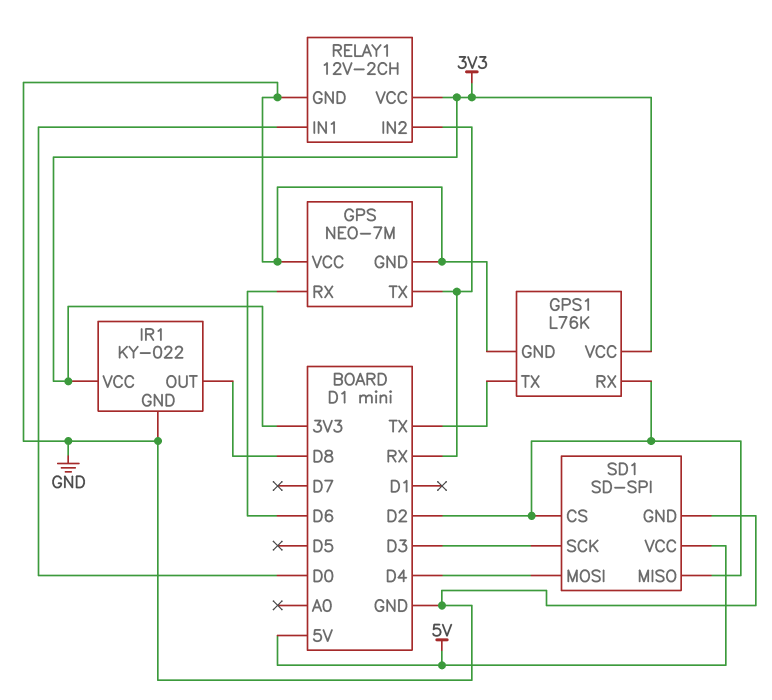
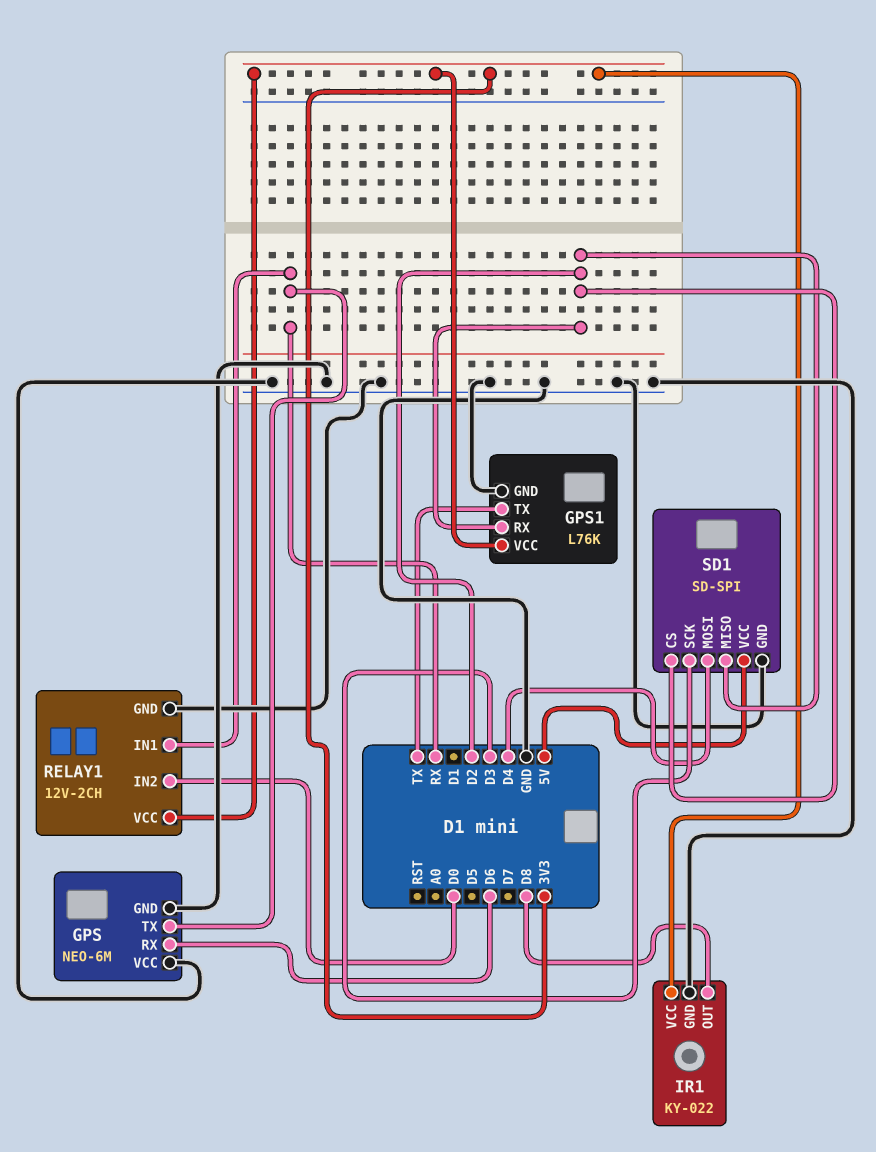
GPS: NEO-7M -> NEO-6M
RELAY1 pin IN1: D0 -> RX
RELAY1 pin IN2: RX -> D0

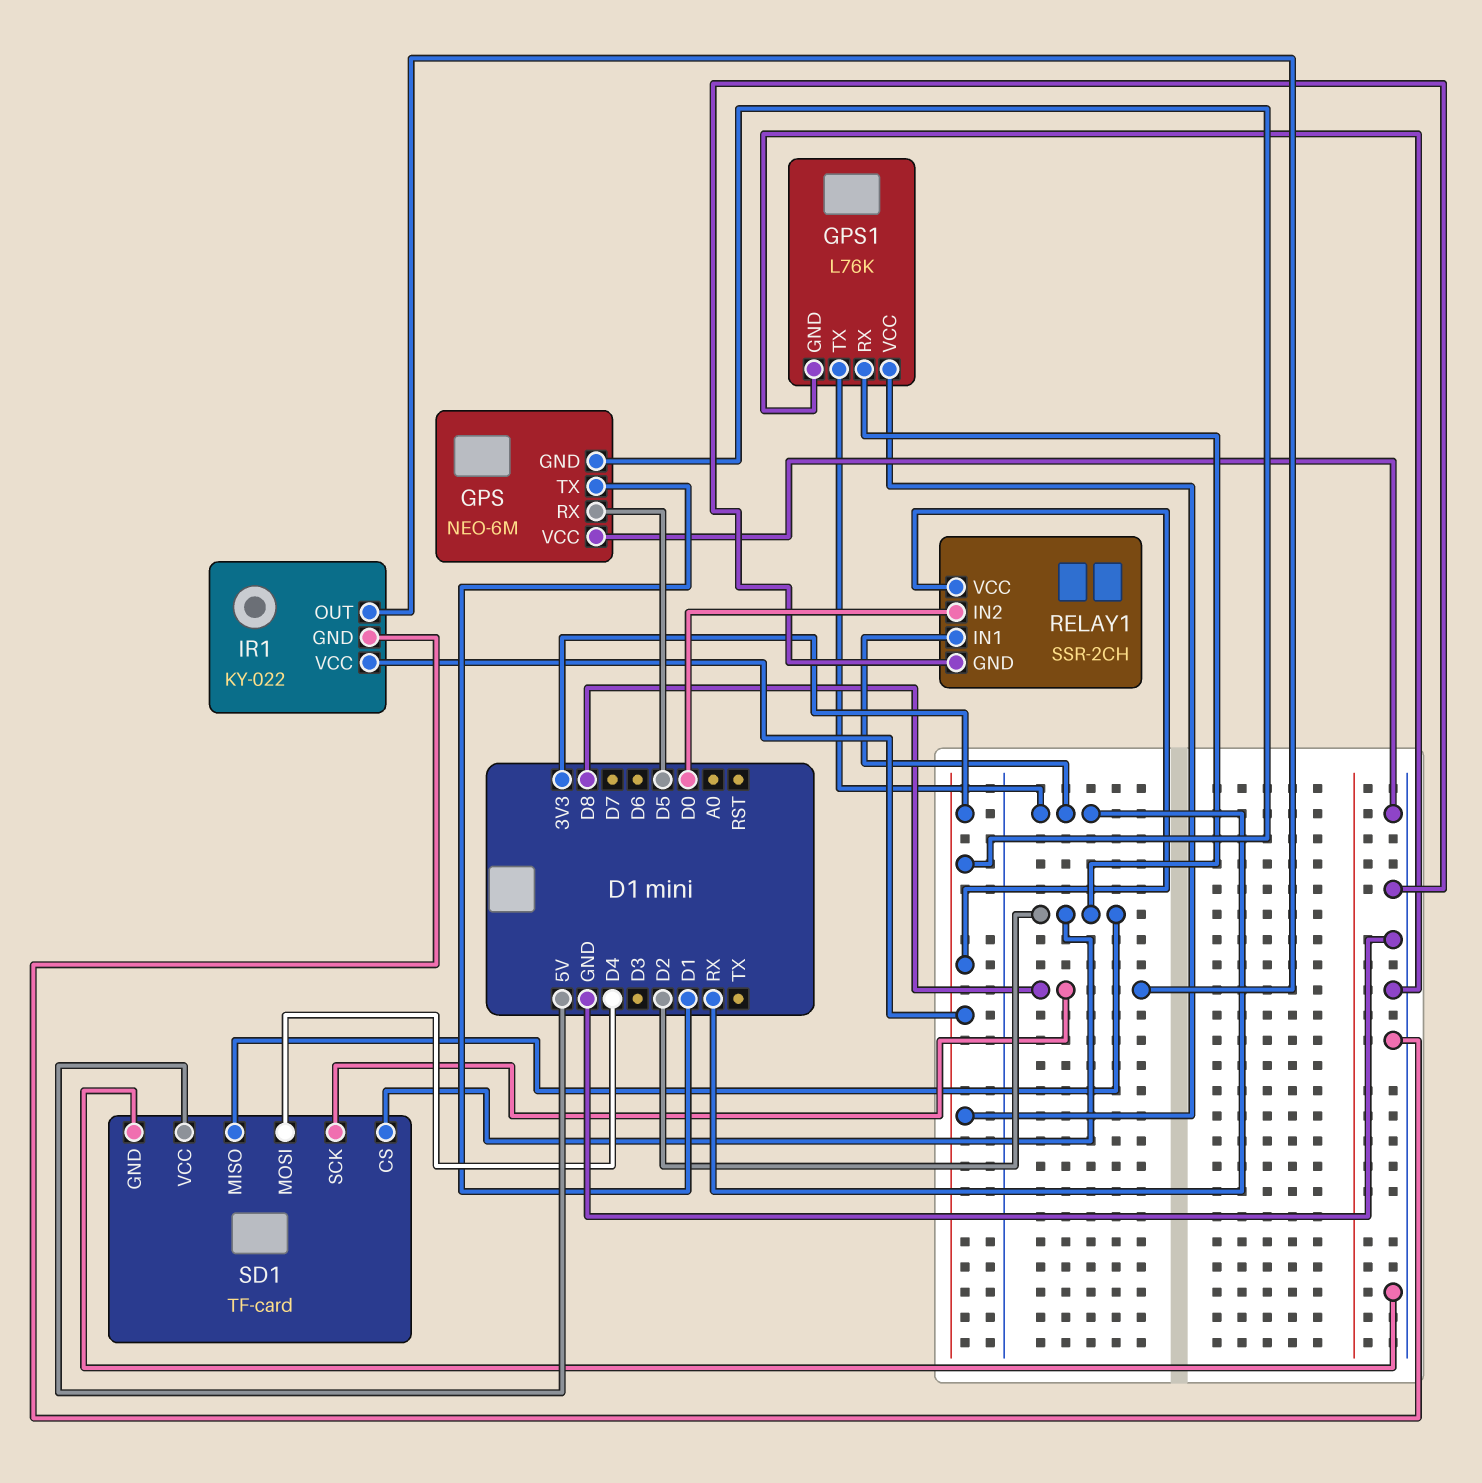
GPS pin GND: GND -> 3V3
GPS pin RX: D6 -> D5
GPS pin TX: RX -> D1
GPS1 pin TX: TX -> RX
RELAY1: 12V-2CH -> SSR-2CH
SD1: SD-SPI -> TF-card
SD1 pin SCK: D3 -> D8

